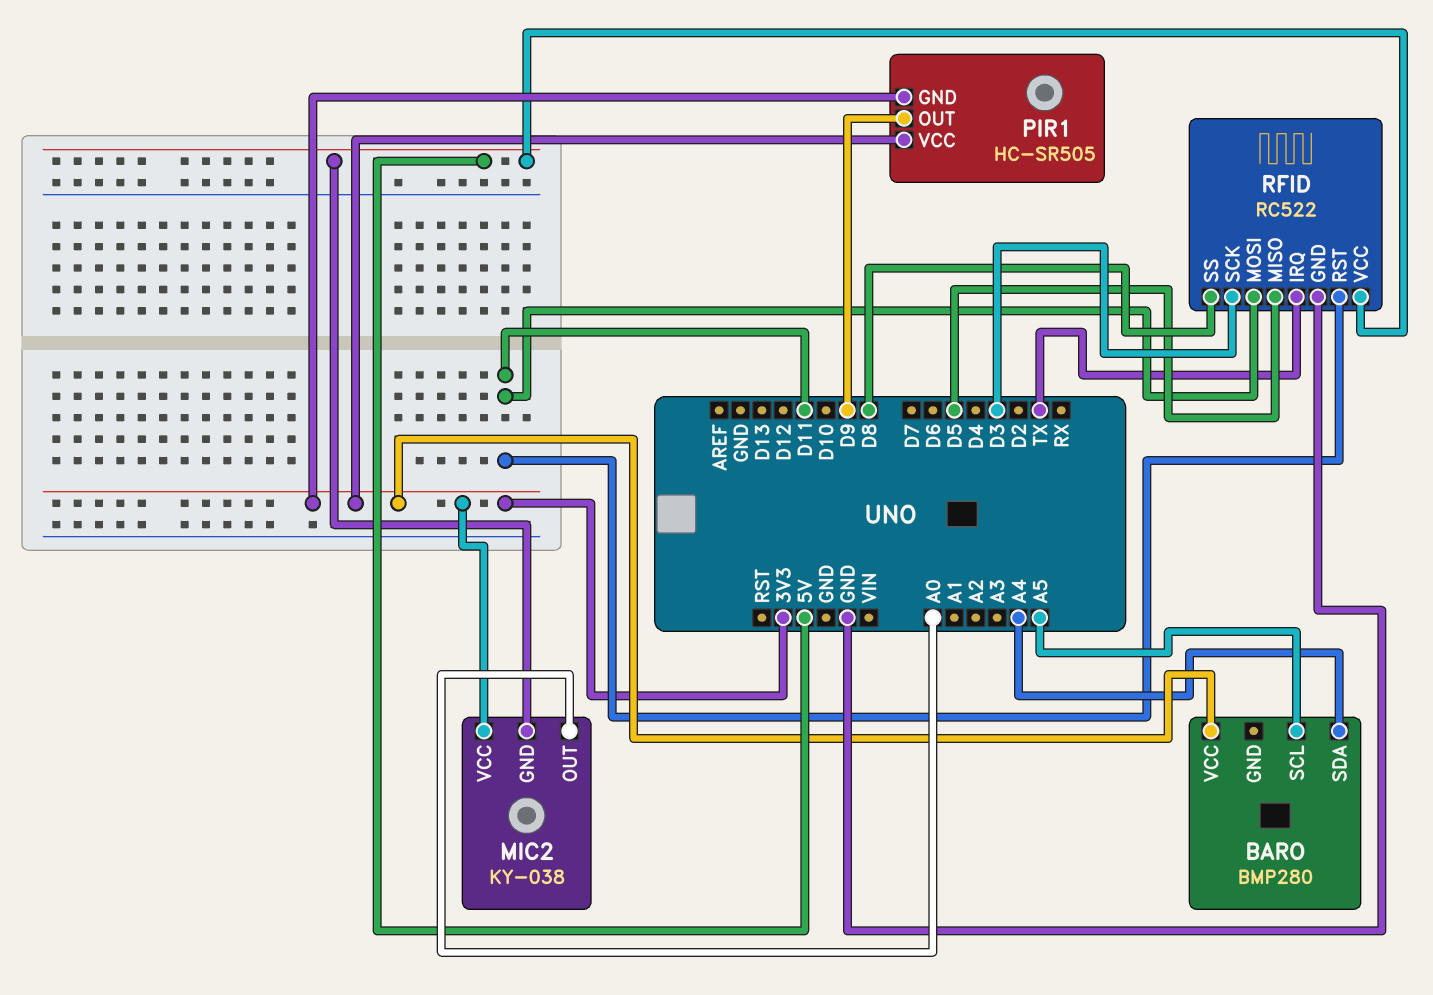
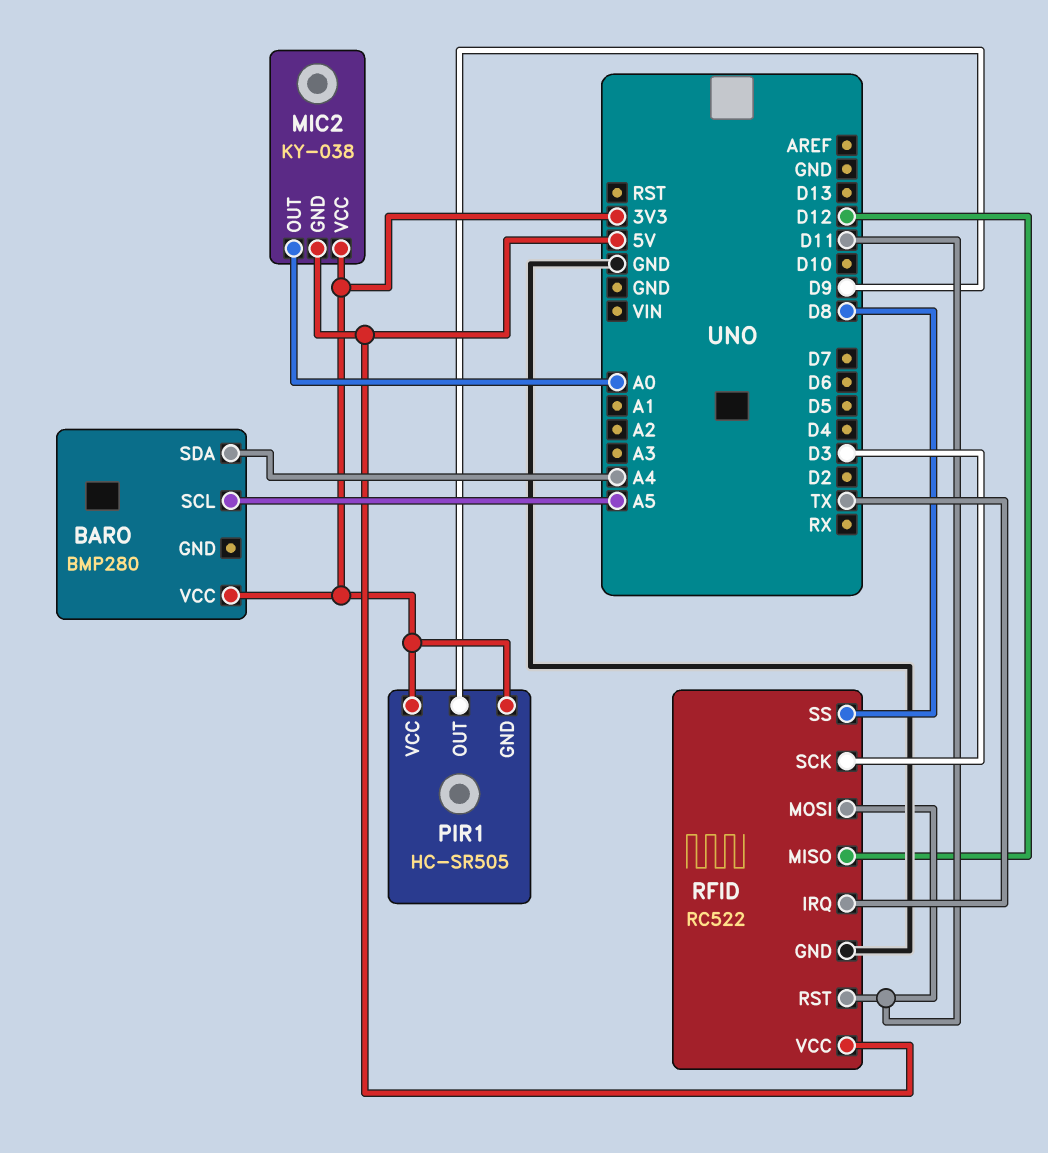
RFID pin MISO: D5 -> D12

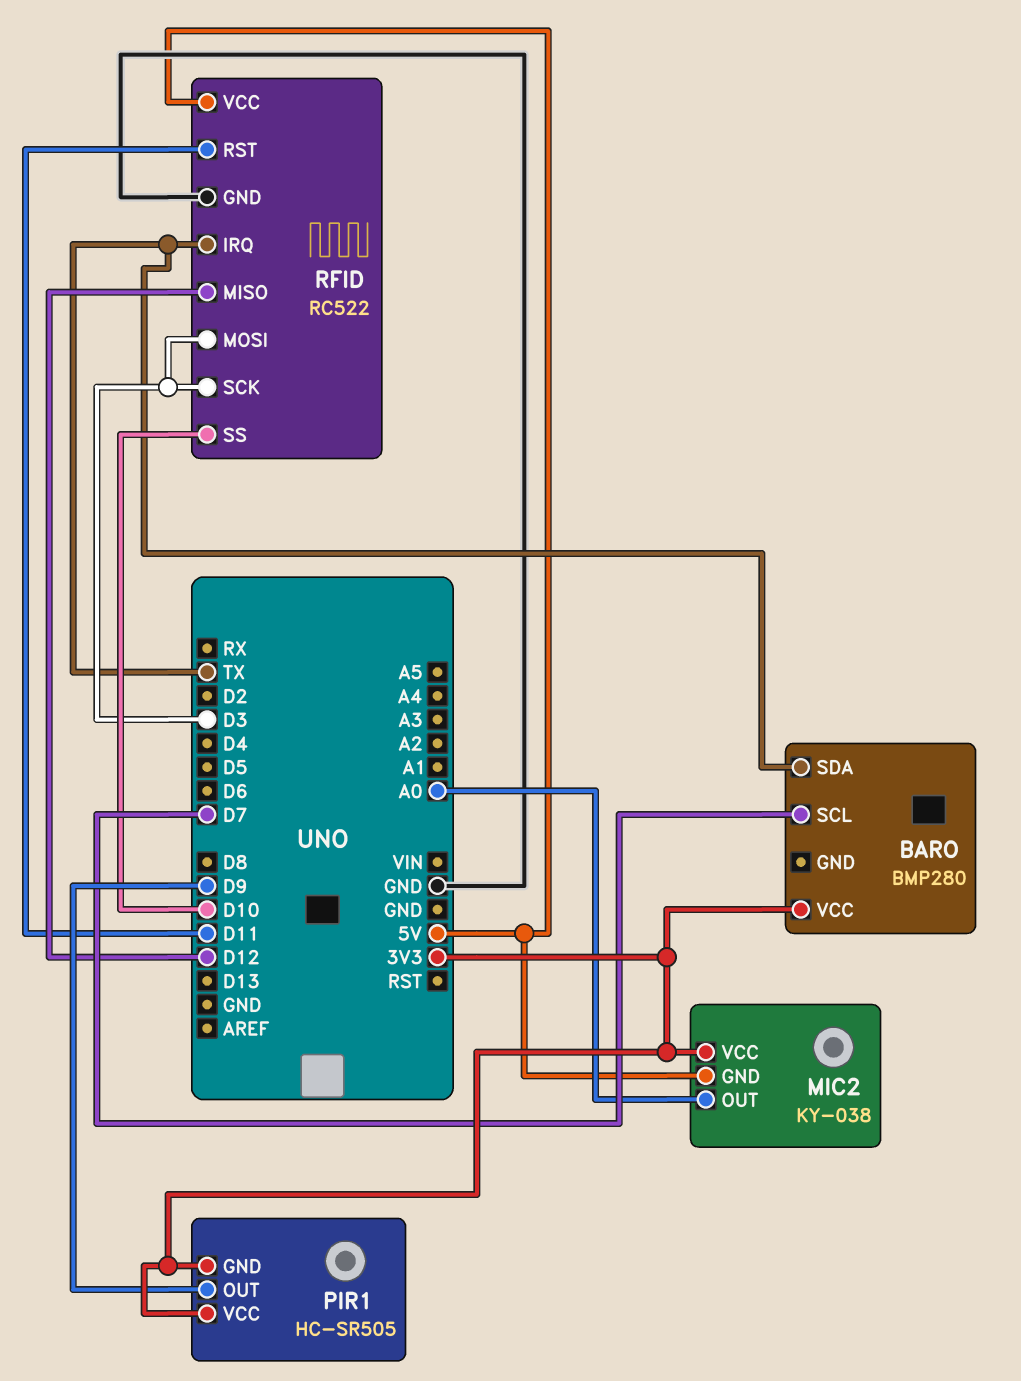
BARO pin SCL: A5 -> D7
BARO pin SDA: A4 -> TX
RFID pin MOSI: D11 -> D3
RFID pin SS: D8 -> D10

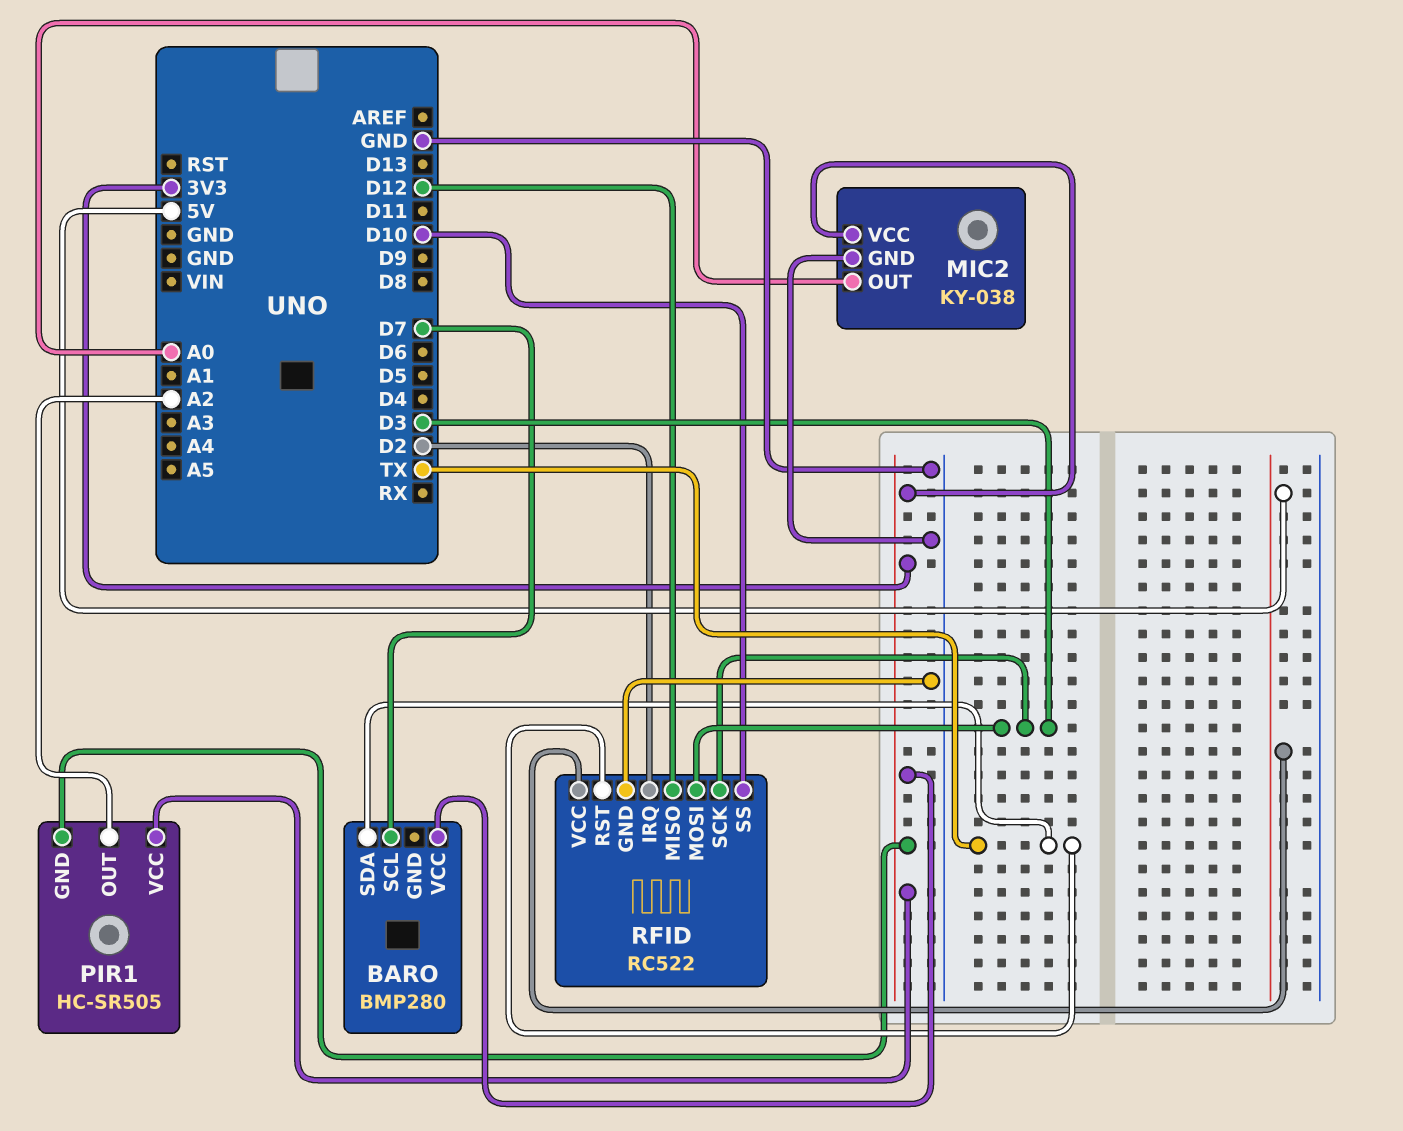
MIC2 pin GND: 5V -> GND
PIR1 pin OUT: D9 -> A2
RFID pin IRQ: TX -> D2
RFID pin RST: D11 -> TX

